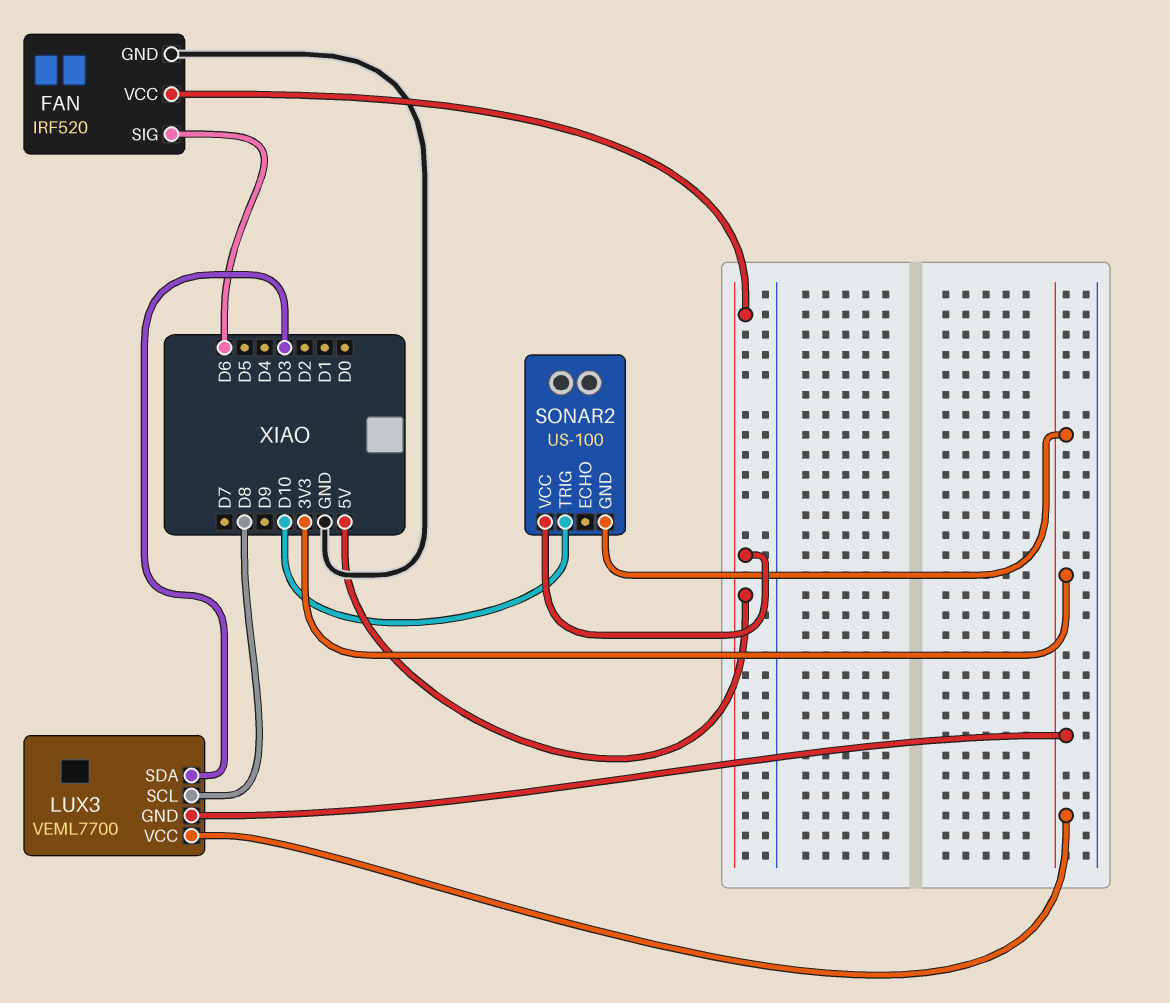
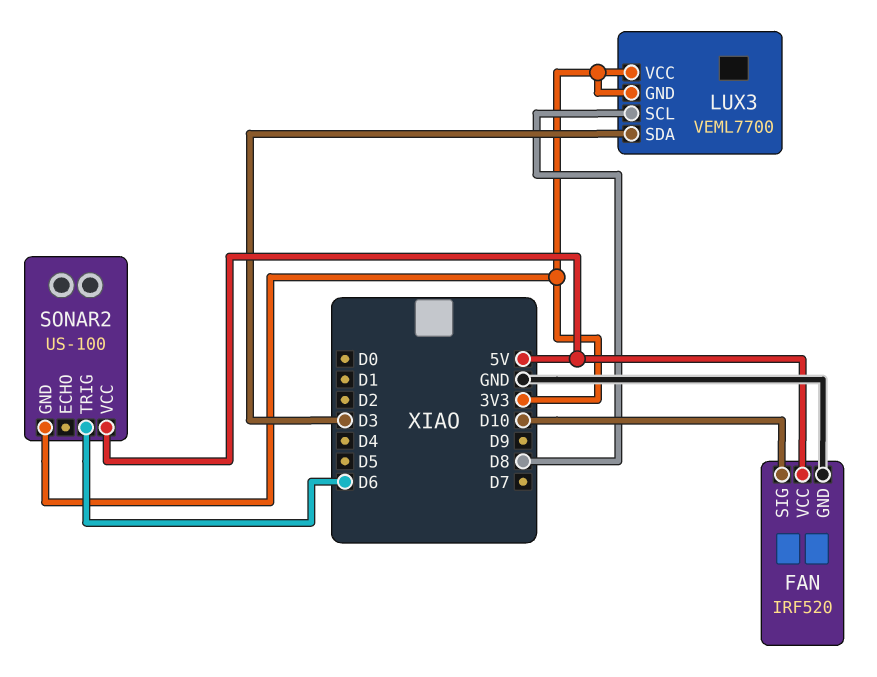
FAN pin SIG: D6 -> D10
SONAR2 pin TRIG: D10 -> D6

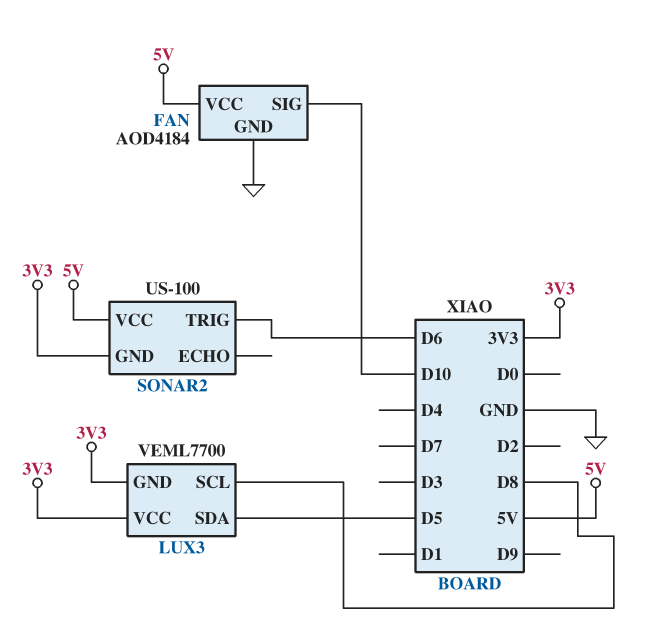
FAN: IRF520 -> AOD4184
LUX3 pin SDA: D3 -> D5

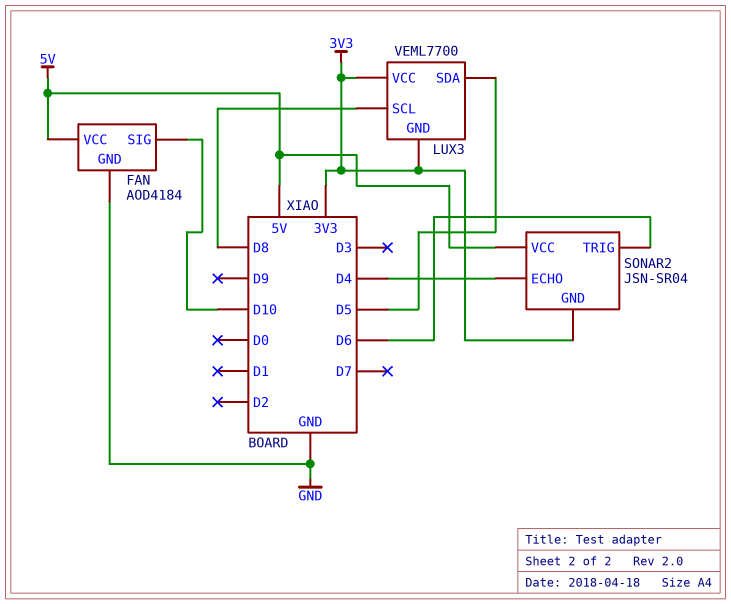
SONAR2: US-100 -> JSN-SR04
SONAR2 pin ECHO: none -> D4

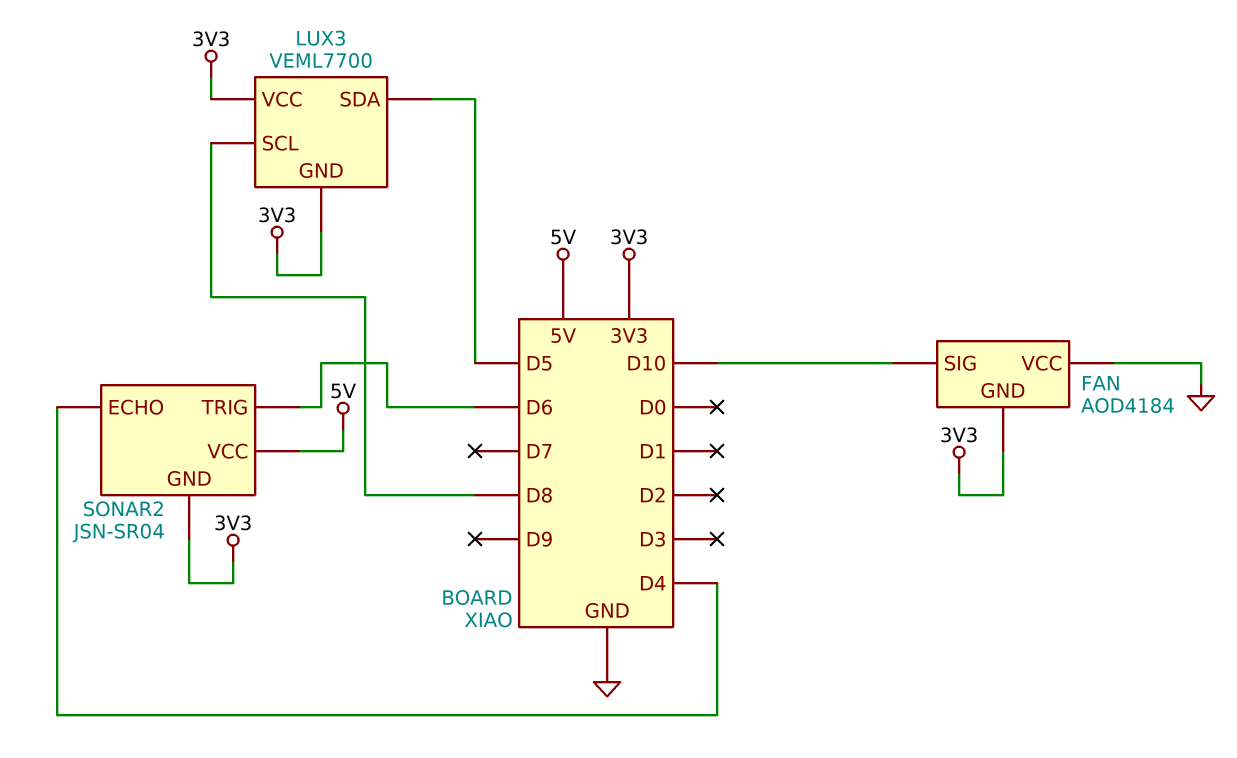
FAN pin GND: GND -> 3V3
FAN pin VCC: 5V -> GND

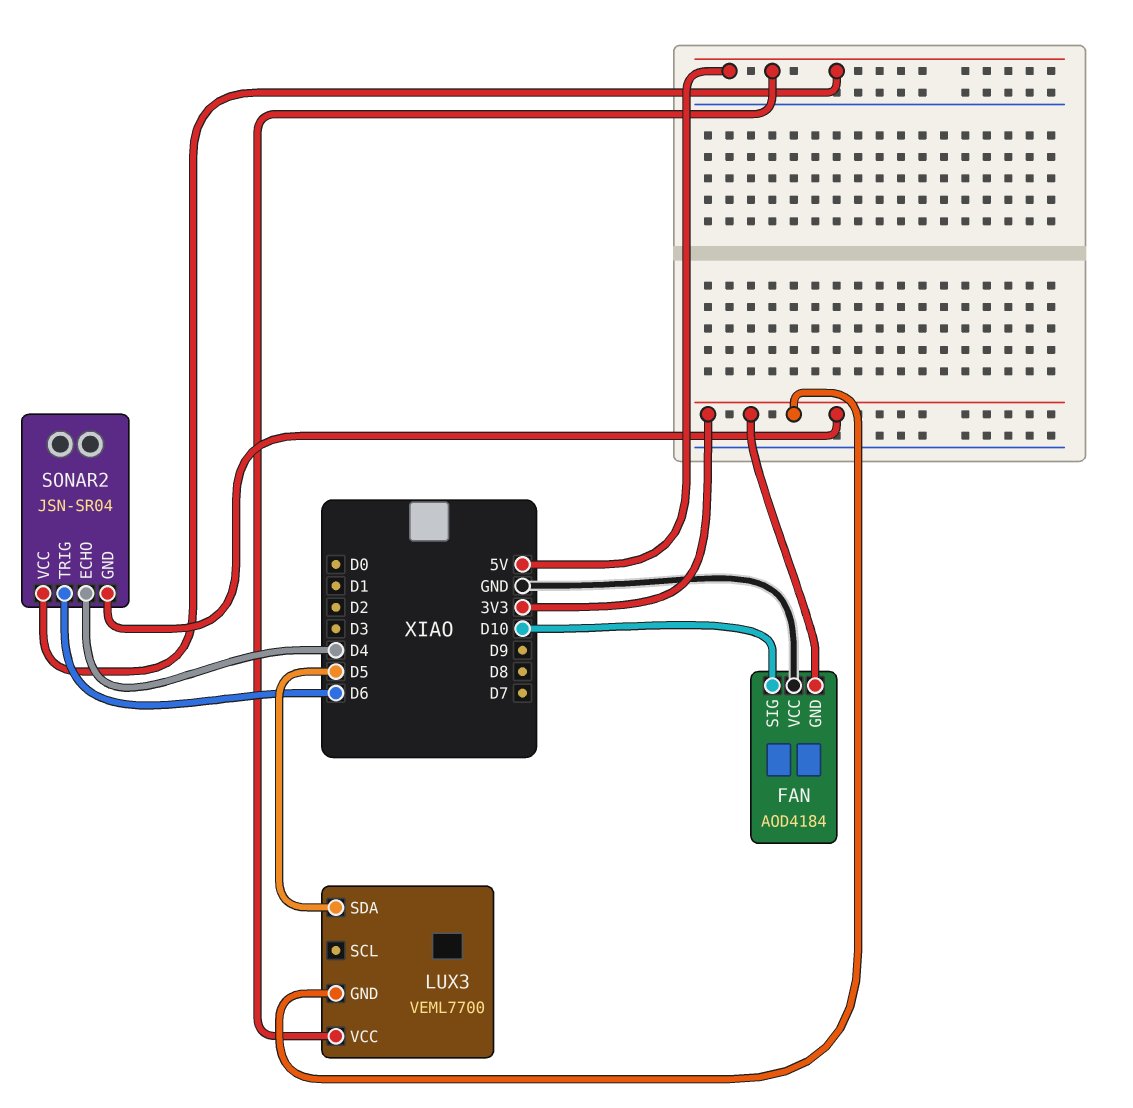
LUX3 pin SCL: D8 -> none
LUX3 pin VCC: 3V3 -> 5V

